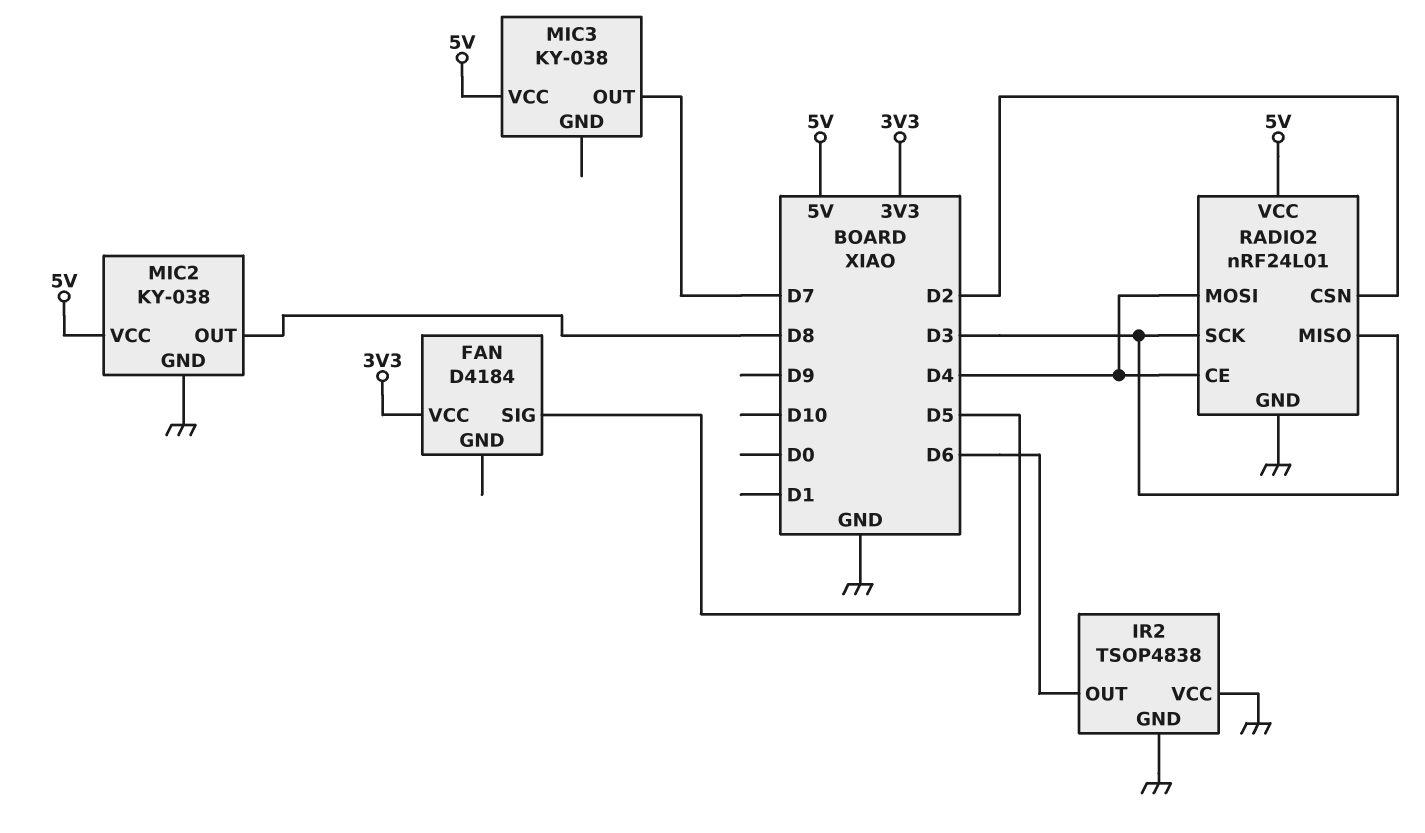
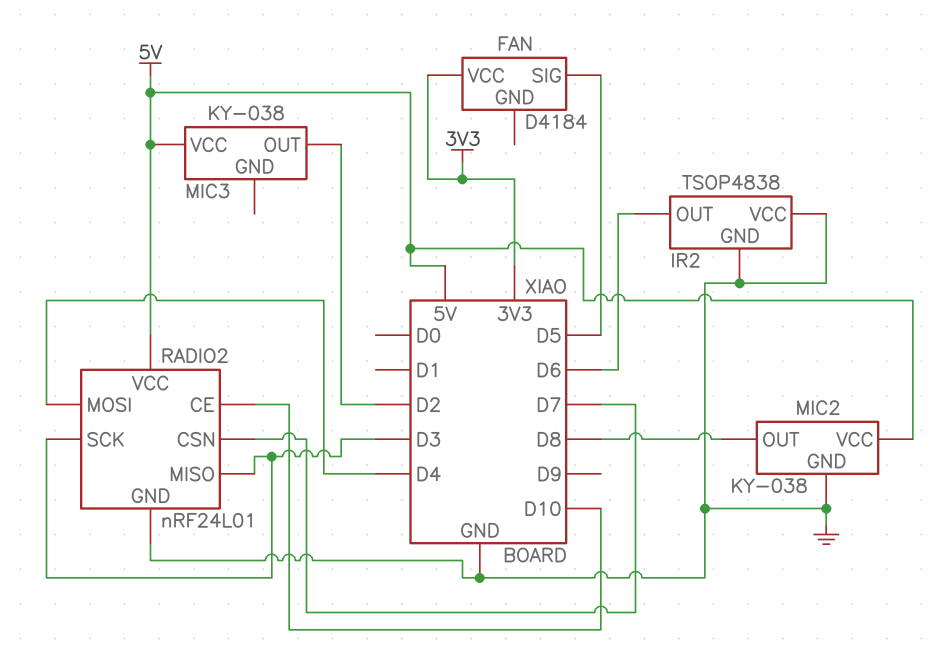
MIC3 pin OUT: D7 -> D2
RADIO2 pin CE: D4 -> D10
RADIO2 pin CSN: D2 -> D7

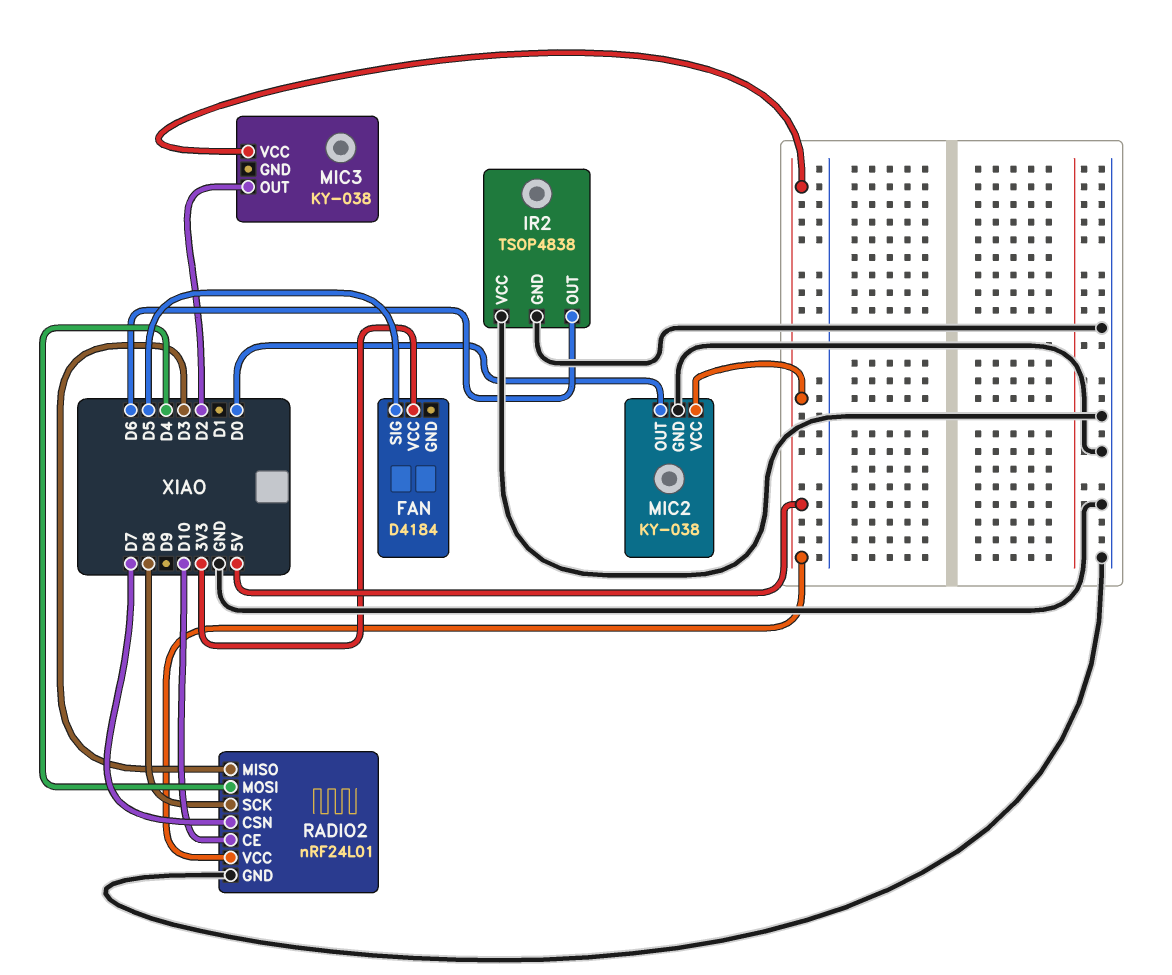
MIC2 pin OUT: D8 -> D0
RADIO2 pin SCK: D3 -> D8

